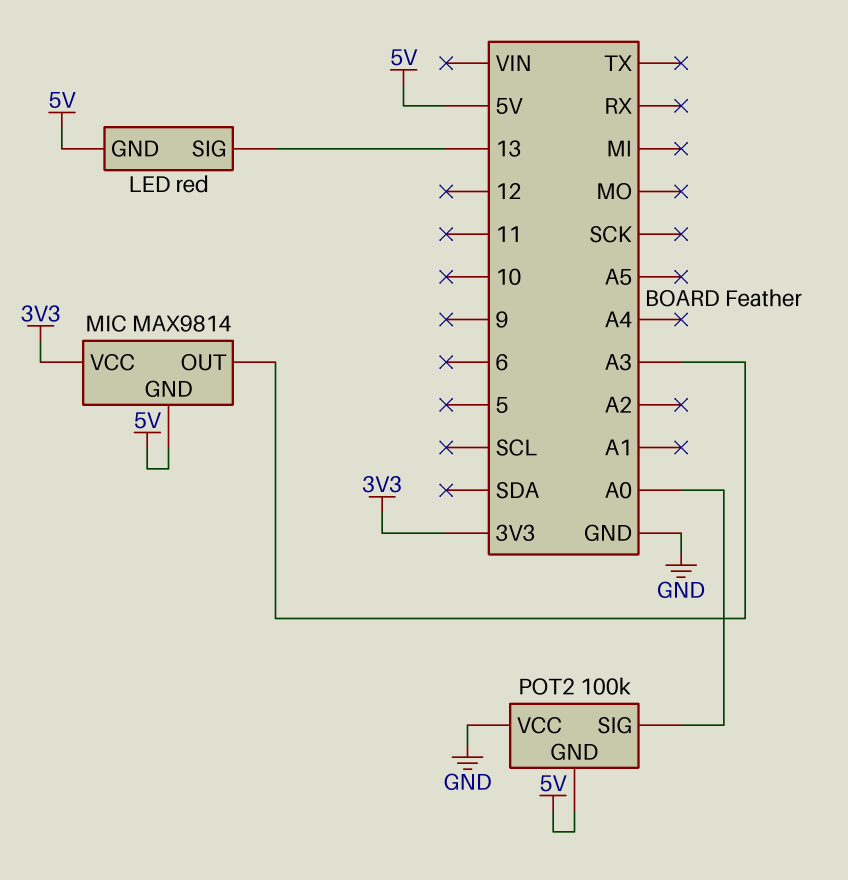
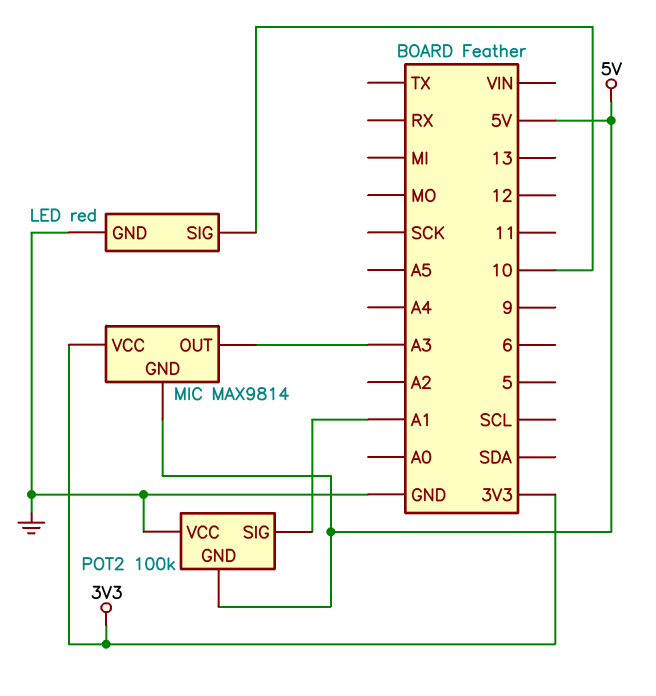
LED pin GND: 5V -> GND
LED pin SIG: 13 -> 10
POT2 pin SIG: A0 -> A1

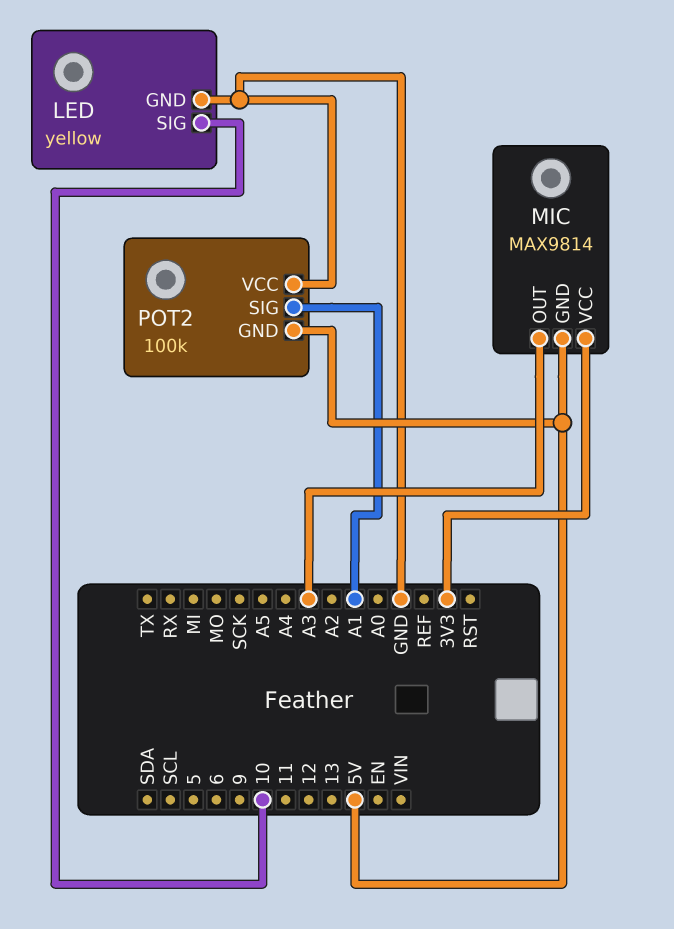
LED: red -> yellow

